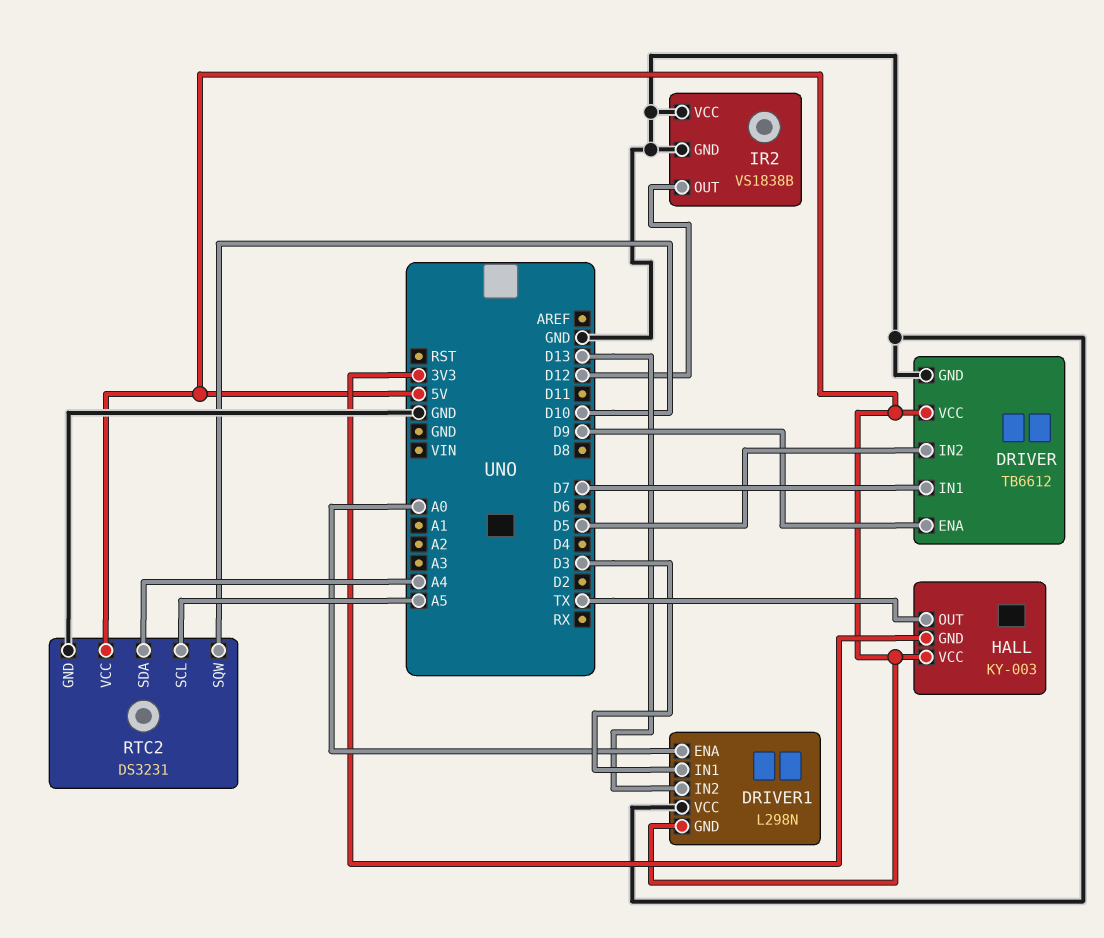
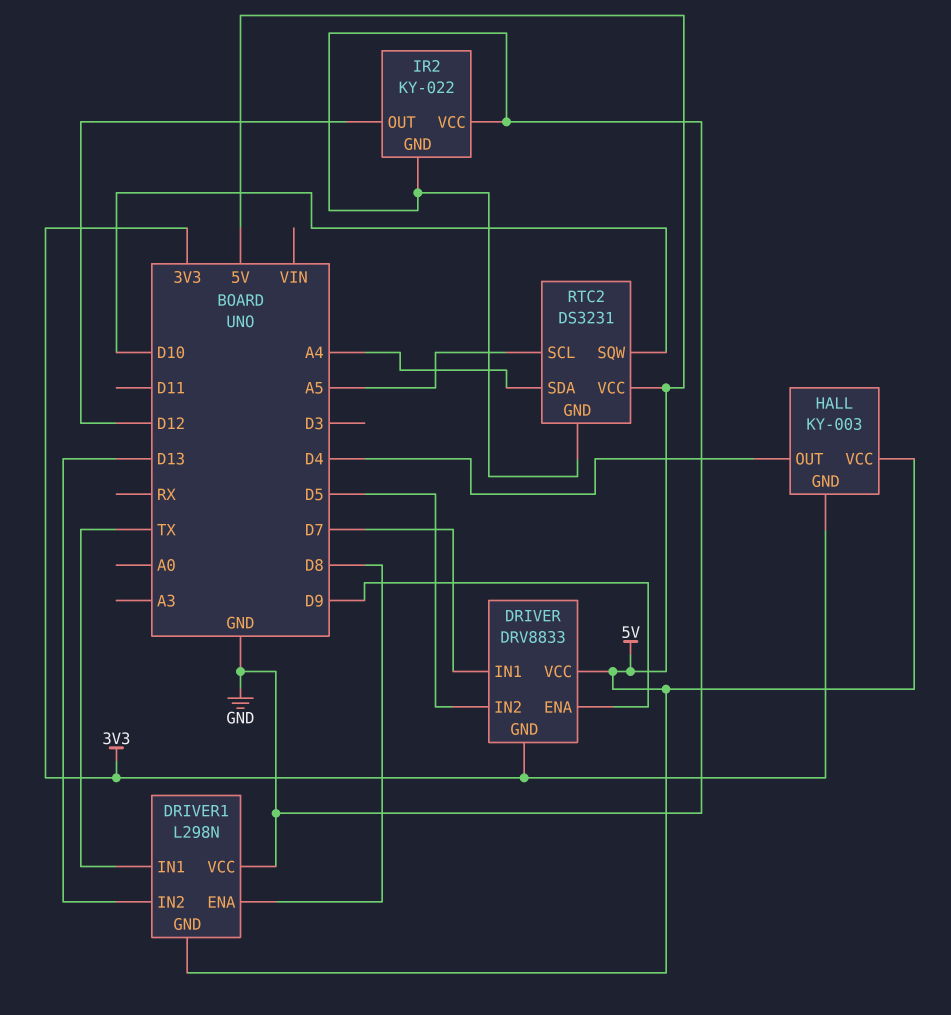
DRIVER: TB6612 -> DRV8833
DRIVER pin GND: GND -> 3V3
DRIVER1 pin ENA: A0 -> D8
DRIVER1 pin IN1: D3 -> TX
HALL pin OUT: TX -> D4
IR2: VS1838B -> KY-022

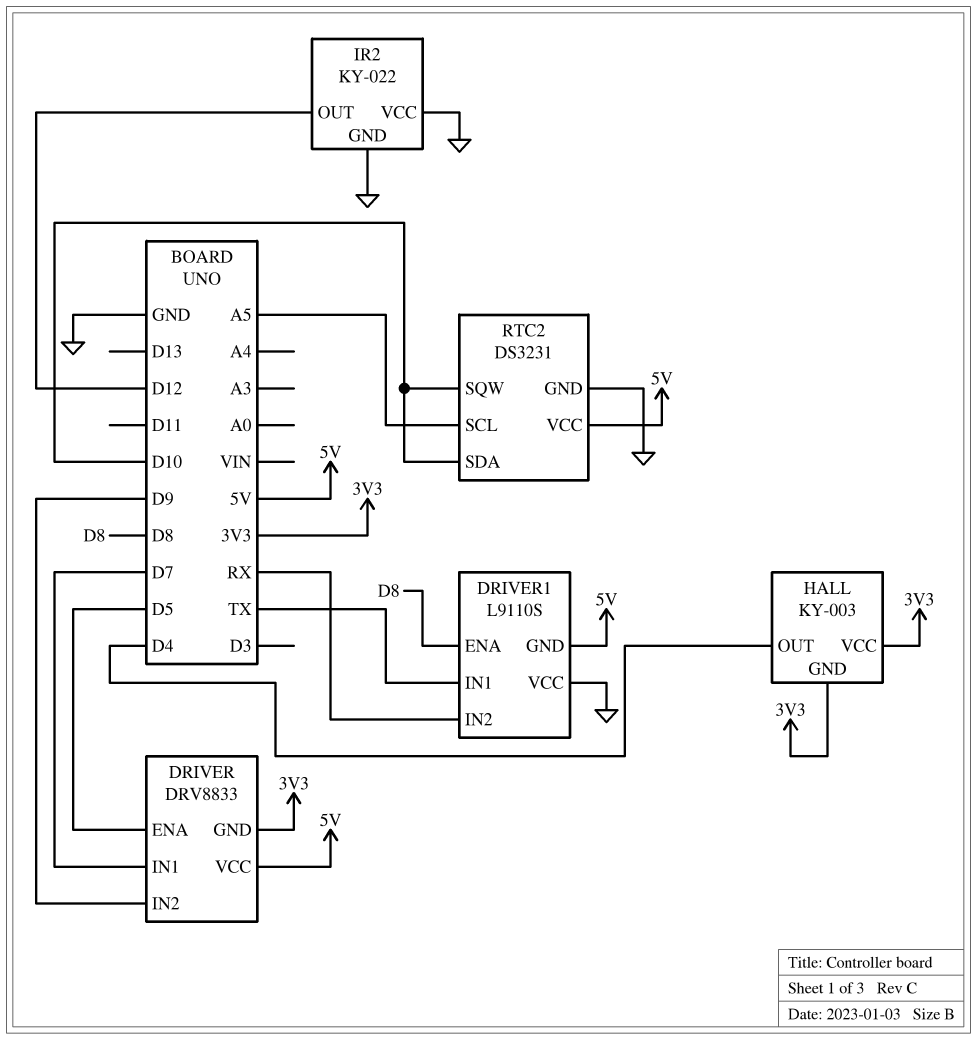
DRIVER pin ENA: D9 -> D5
DRIVER pin IN2: D5 -> D9
DRIVER1: L298N -> L9110S
DRIVER1 pin IN2: D13 -> RX
HALL pin VCC: 5V -> 3V3
RTC2 pin SDA: A4 -> D10

